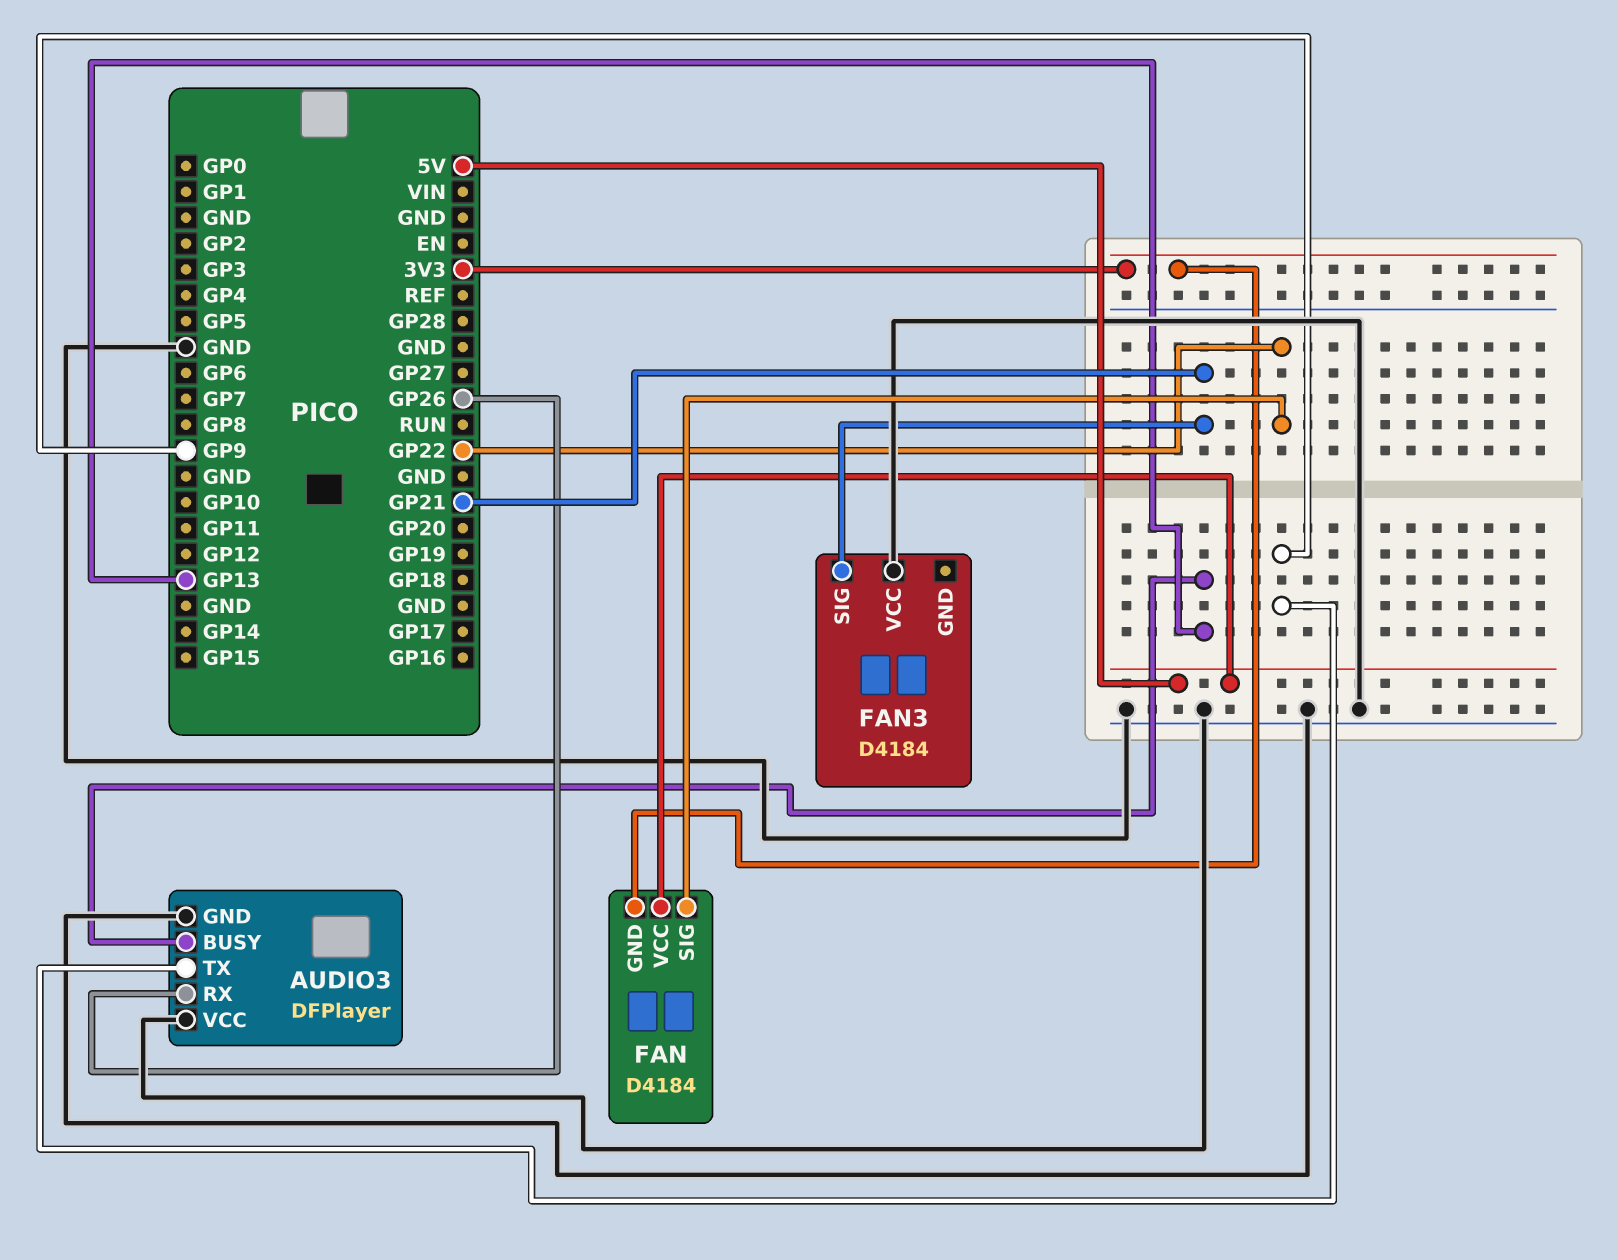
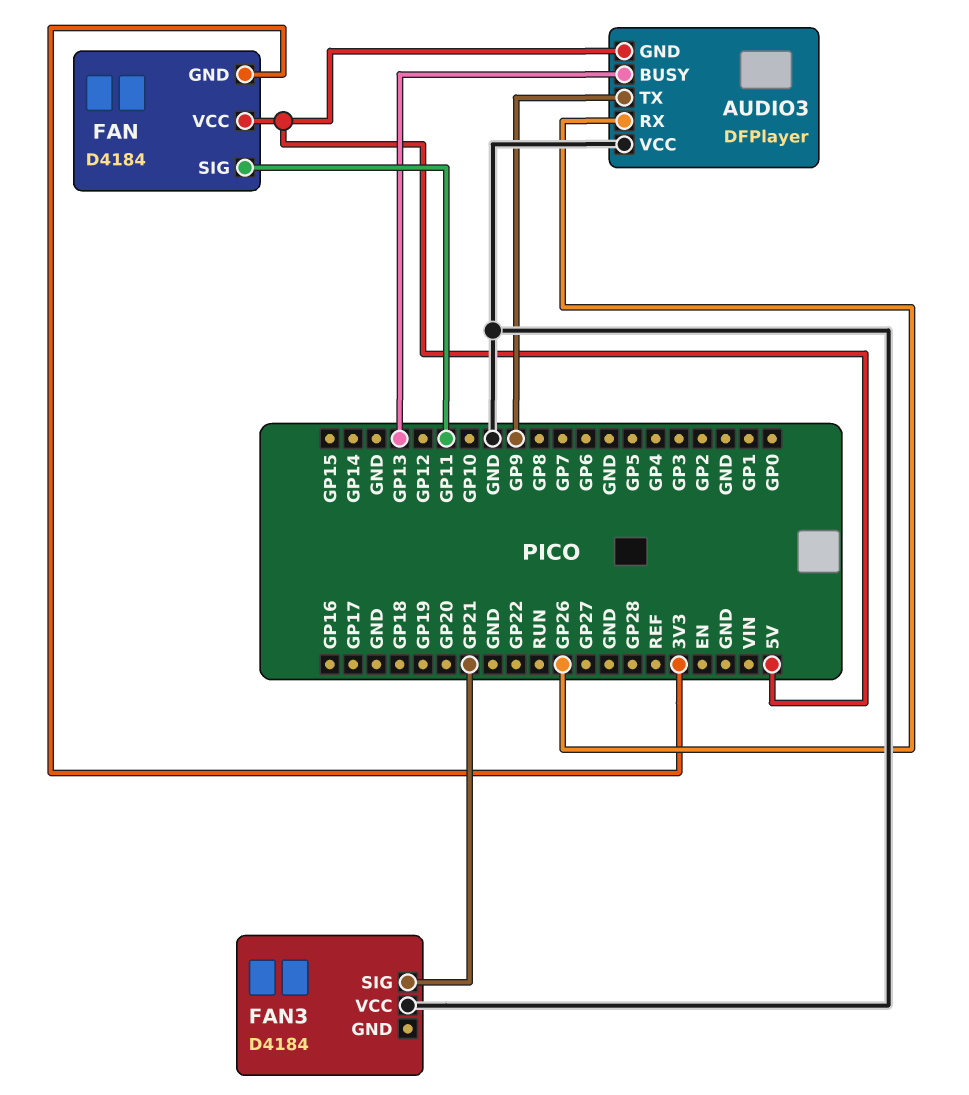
AUDIO3 pin GND: GND -> 5V
FAN pin SIG: GP22 -> GP11

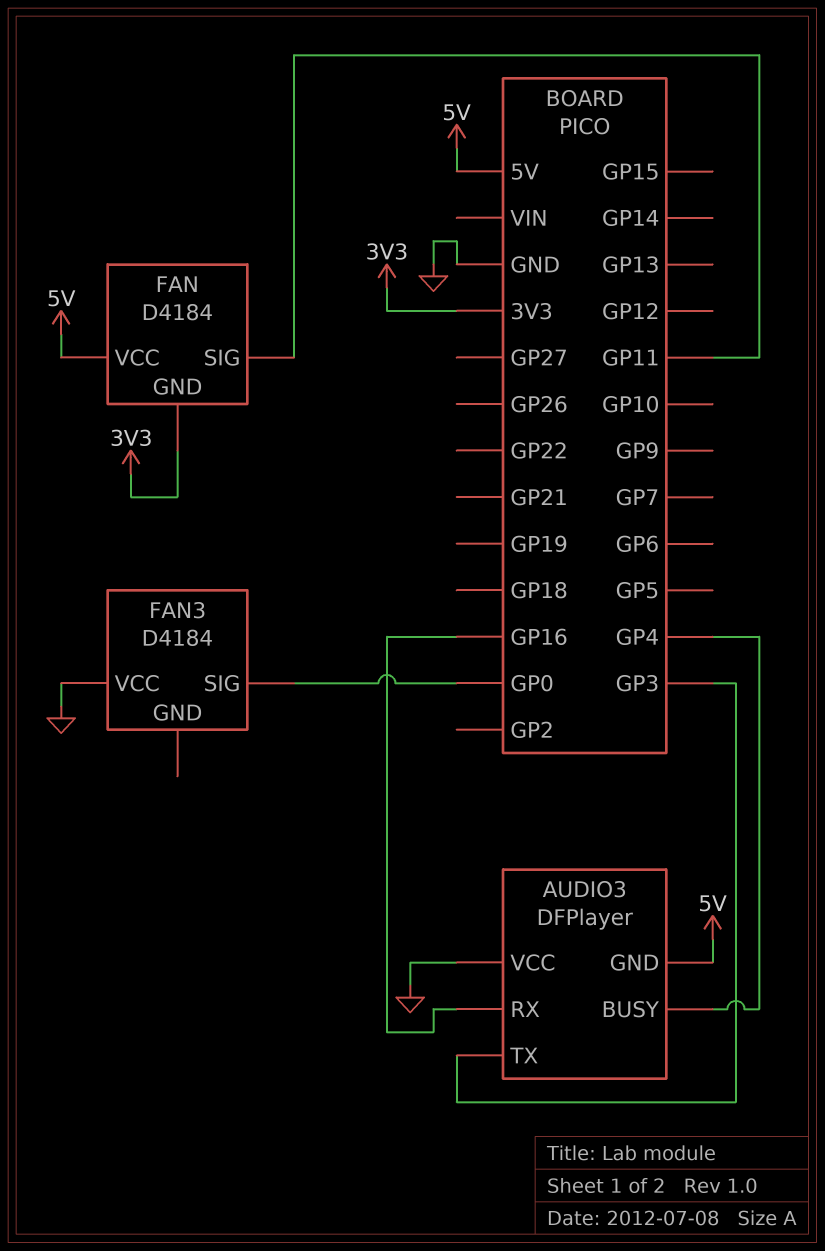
AUDIO3 pin BUSY: GP13 -> GP4
AUDIO3 pin RX: GP26 -> GP16
AUDIO3 pin TX: GP9 -> GP3
FAN3 pin SIG: GP21 -> GP0

